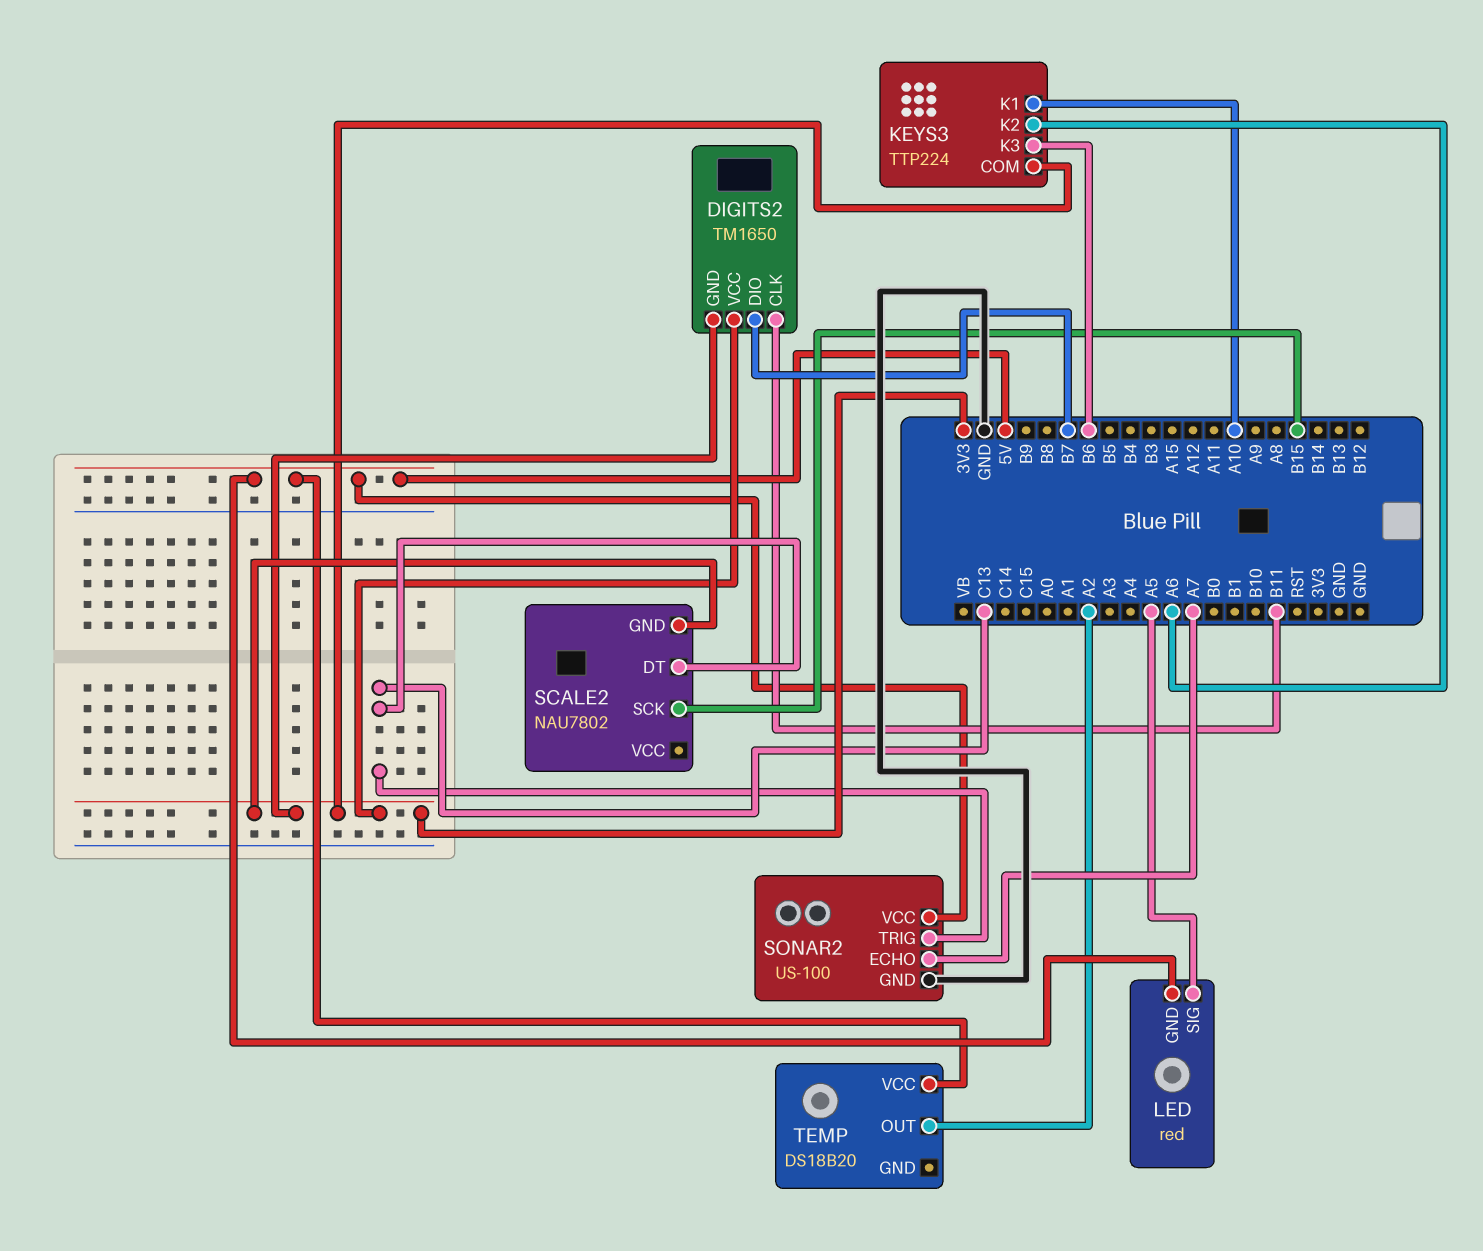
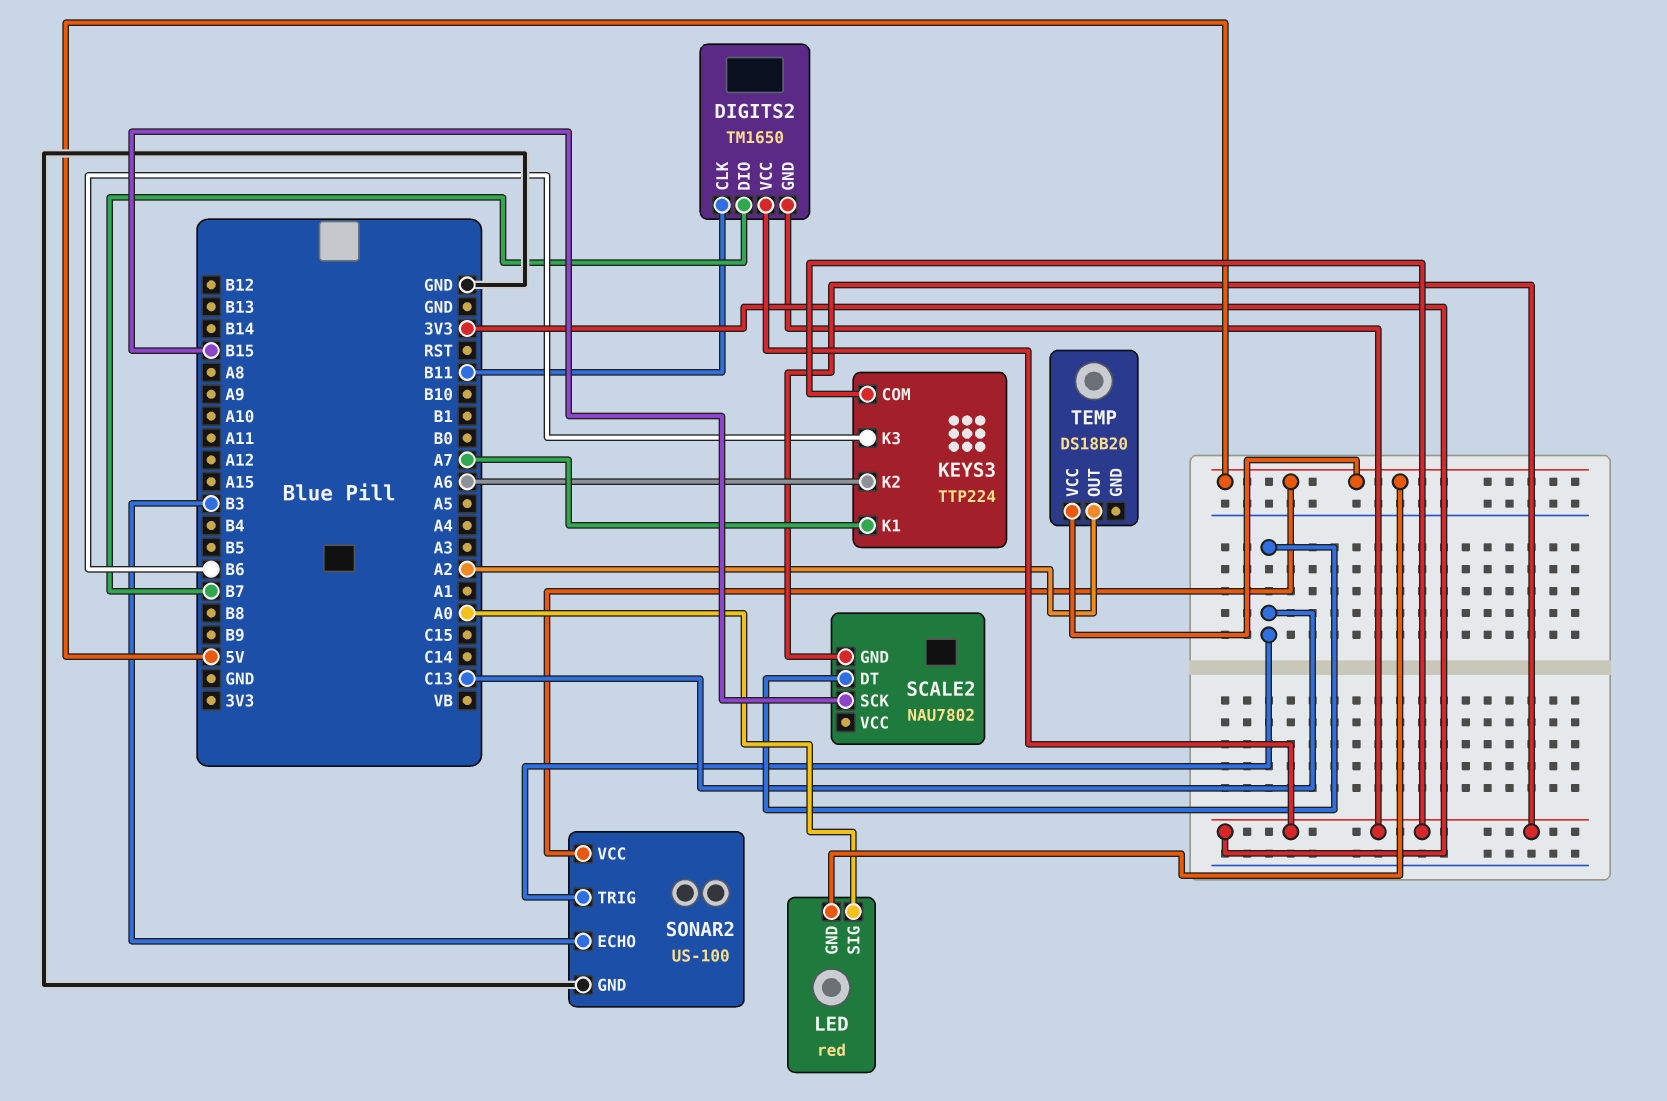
KEYS3 pin K1: A10 -> A7
LED pin SIG: A5 -> A0
SONAR2 pin ECHO: A7 -> B3

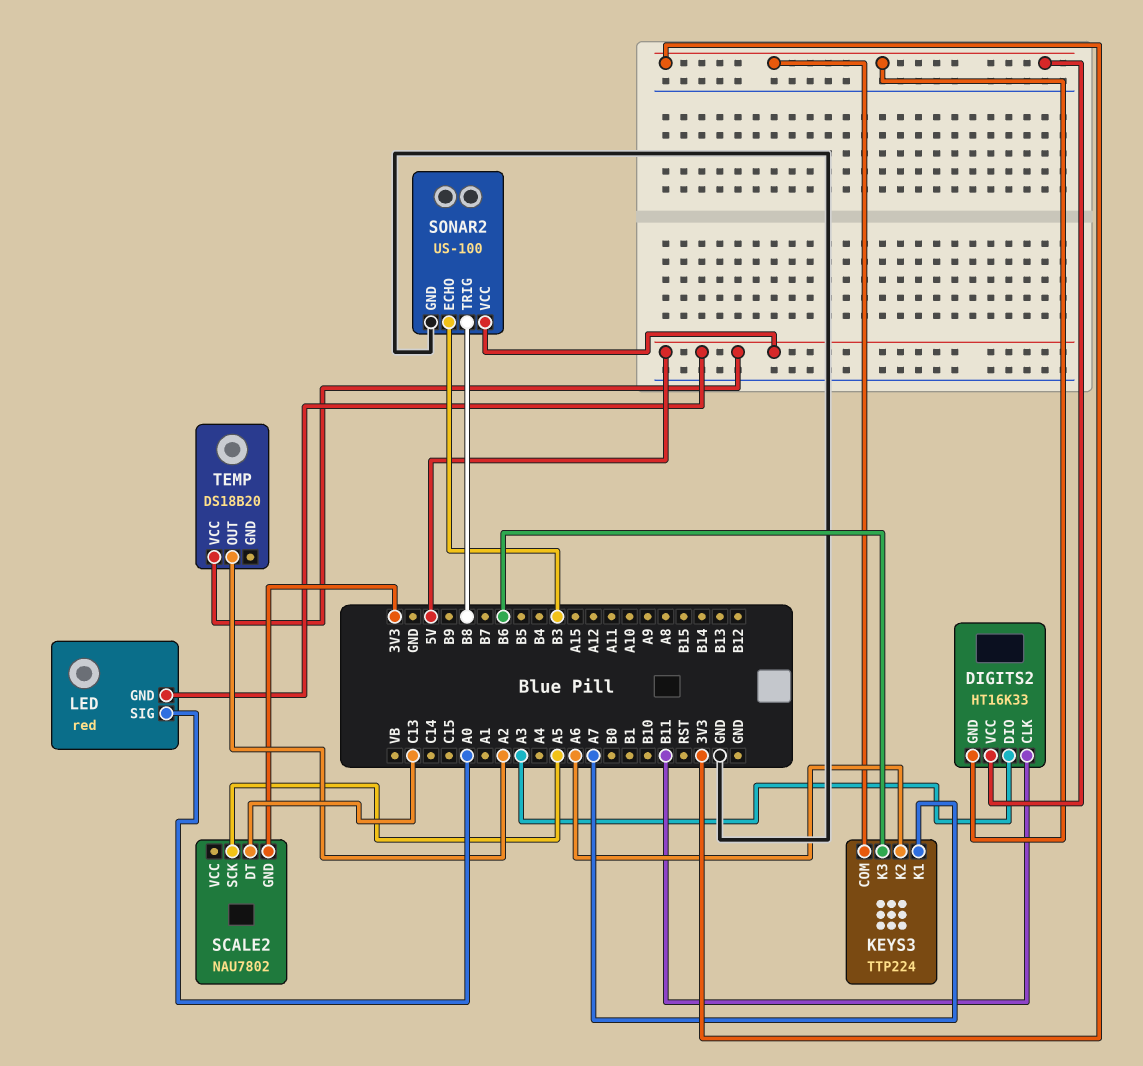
DIGITS2: TM1650 -> HT16K33
DIGITS2 pin DIO: B7 -> A3
SCALE2 pin SCK: B15 -> A5
SONAR2 pin TRIG: C13 -> B8

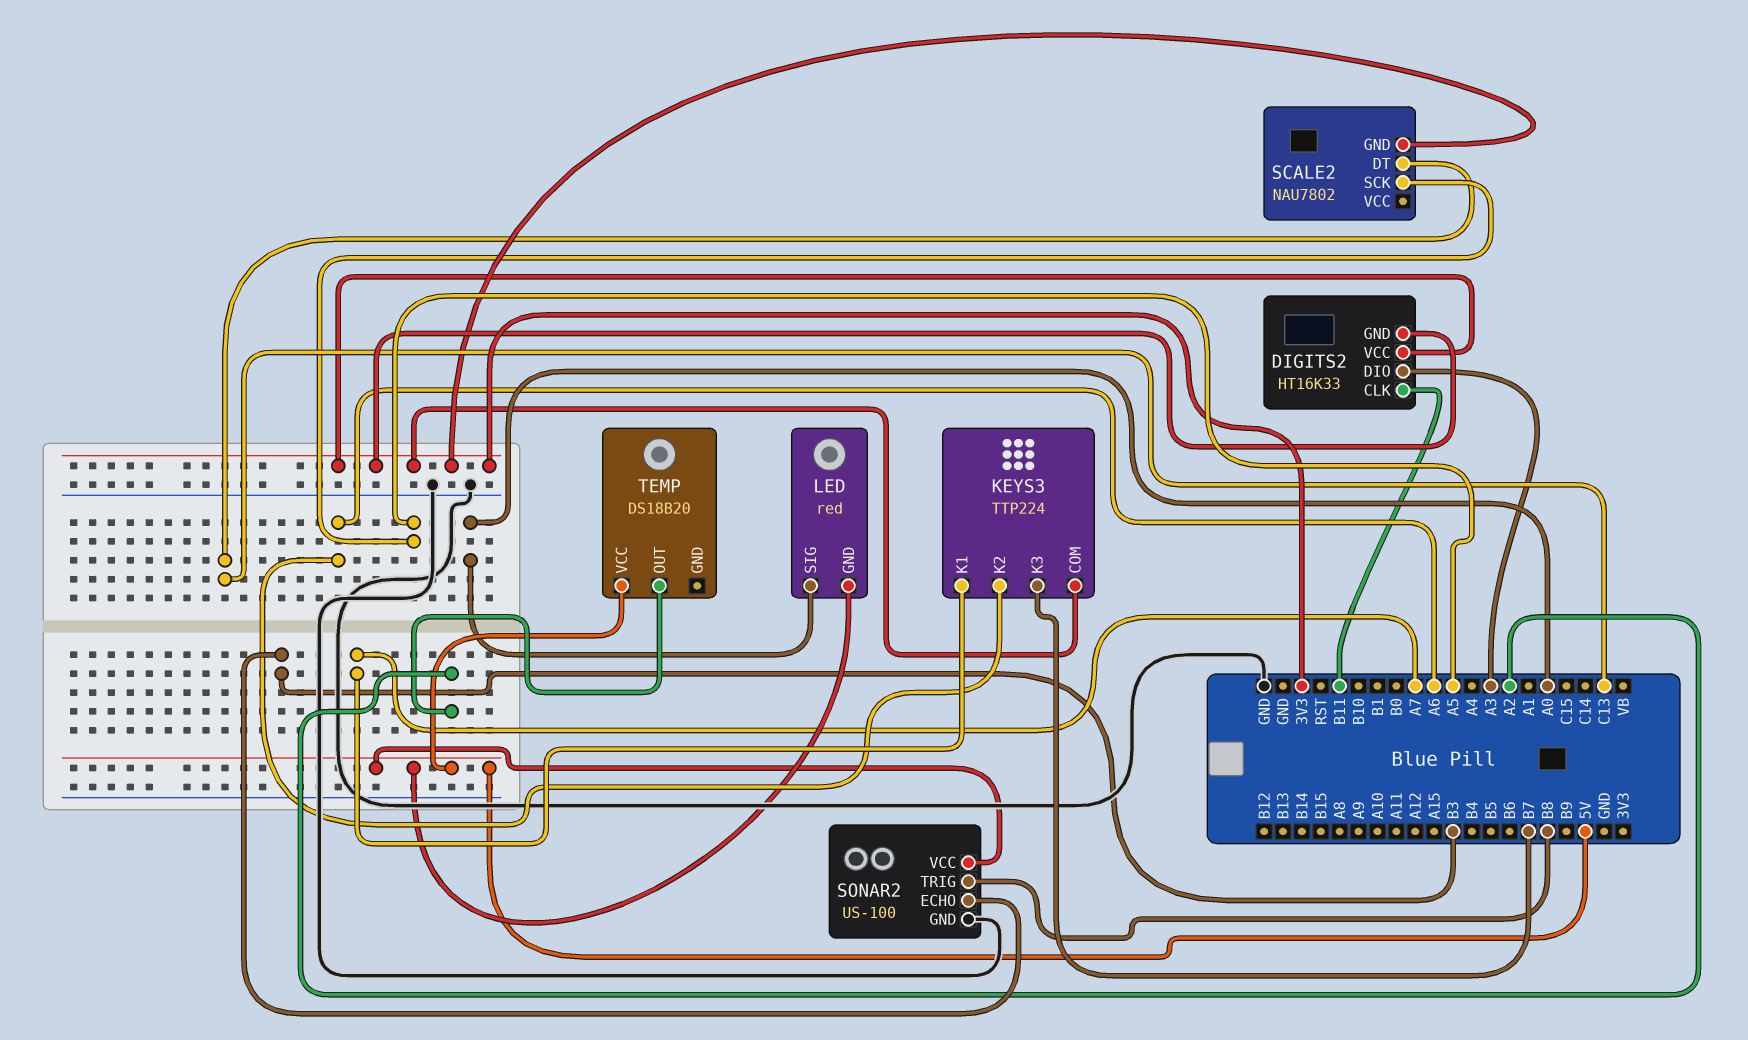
KEYS3 pin K3: B6 -> B7

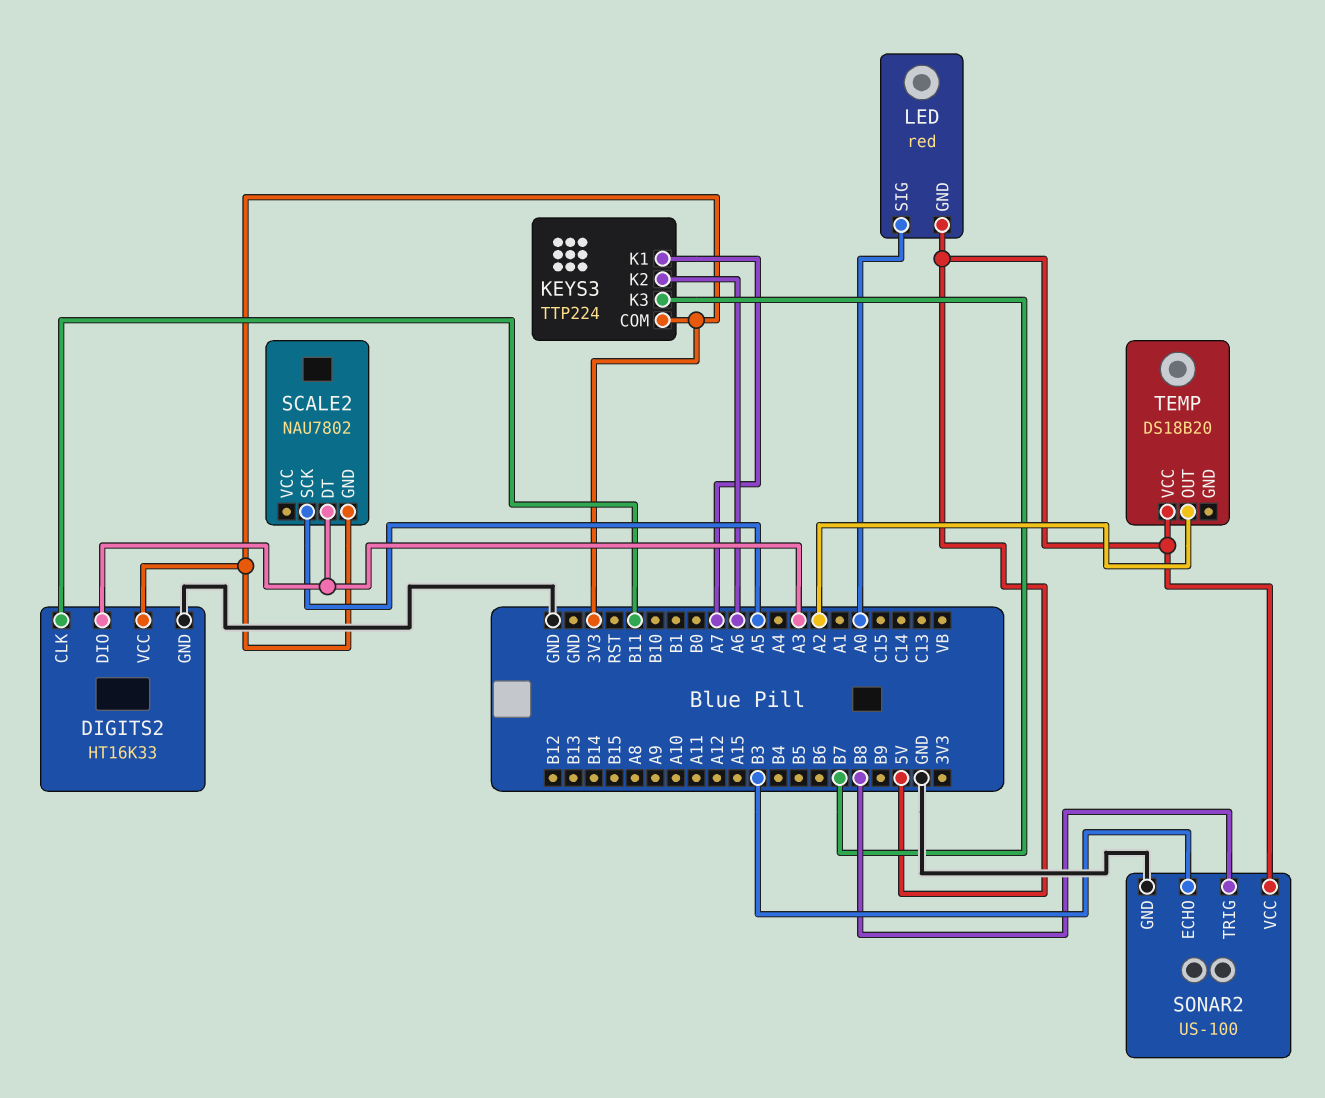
DIGITS2 pin GND: 3V3 -> GND
SCALE2 pin DT: C13 -> A3

